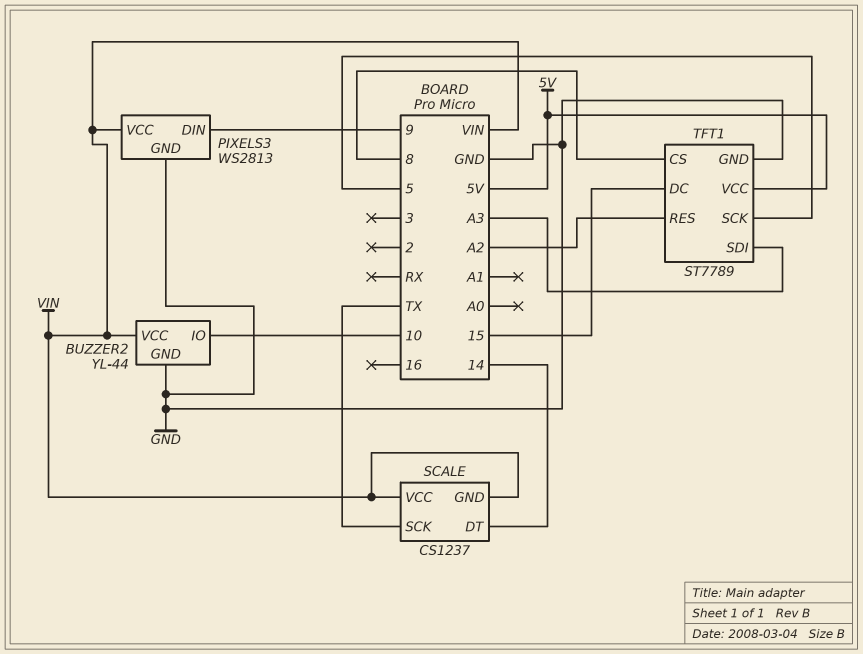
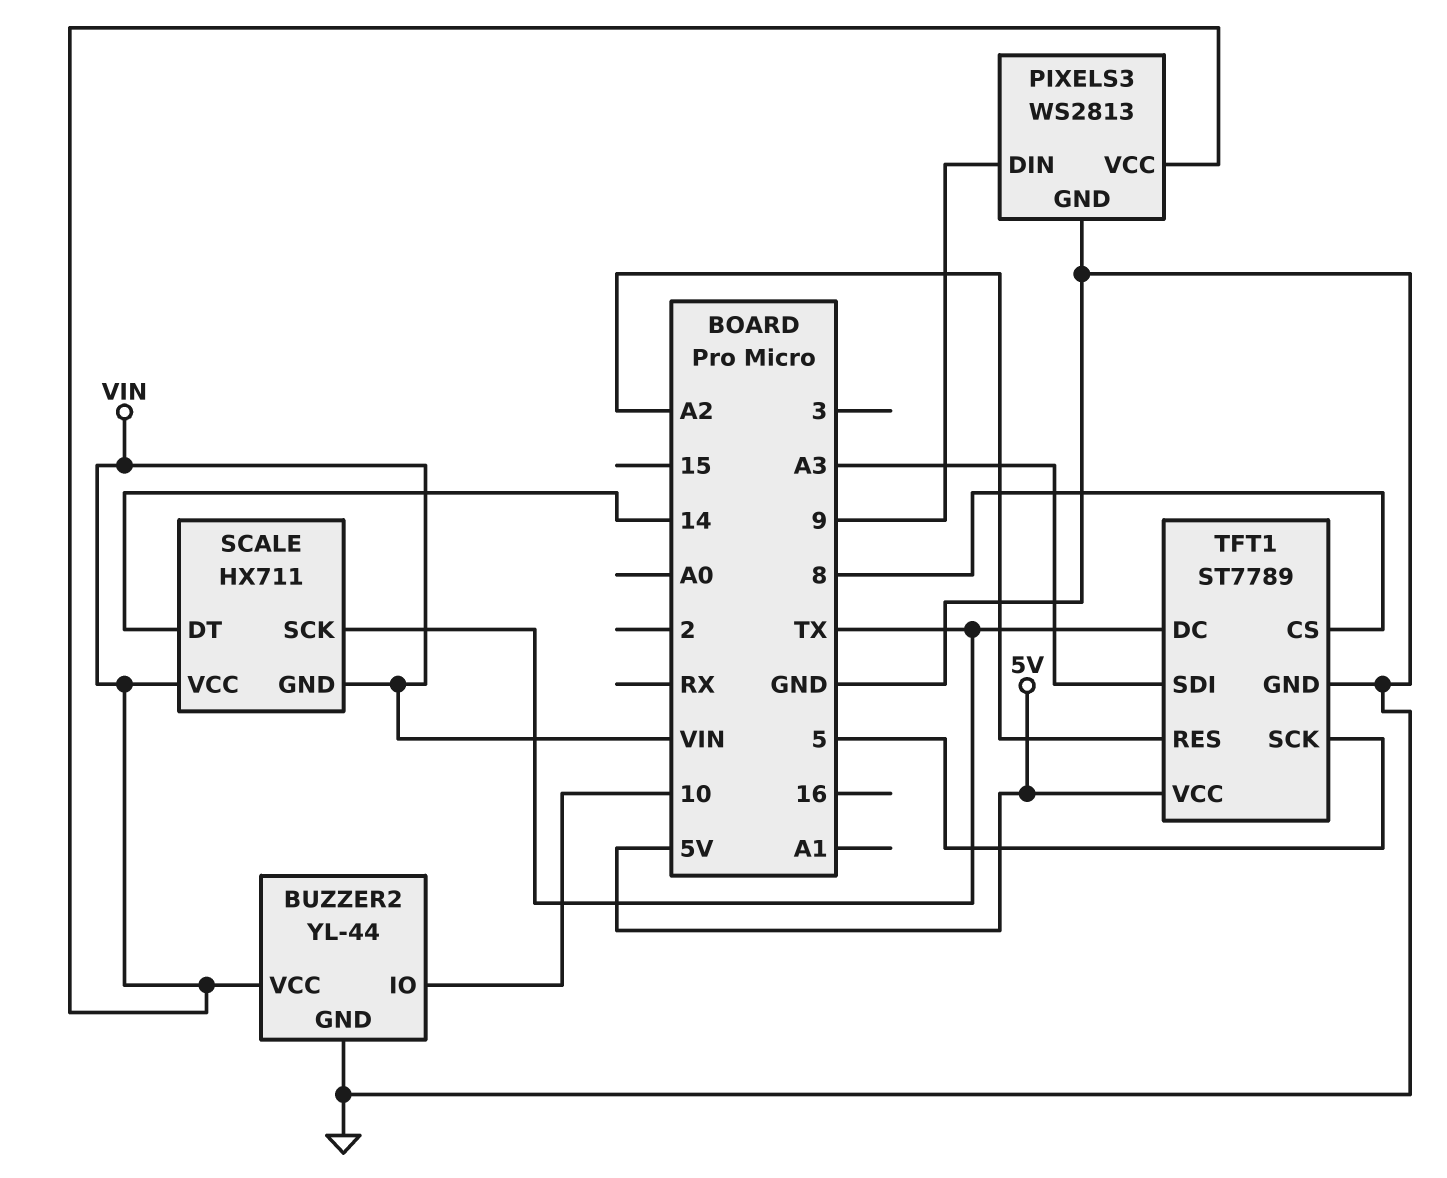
SCALE: CS1237 -> HX711
TFT1 pin DC: 15 -> TX

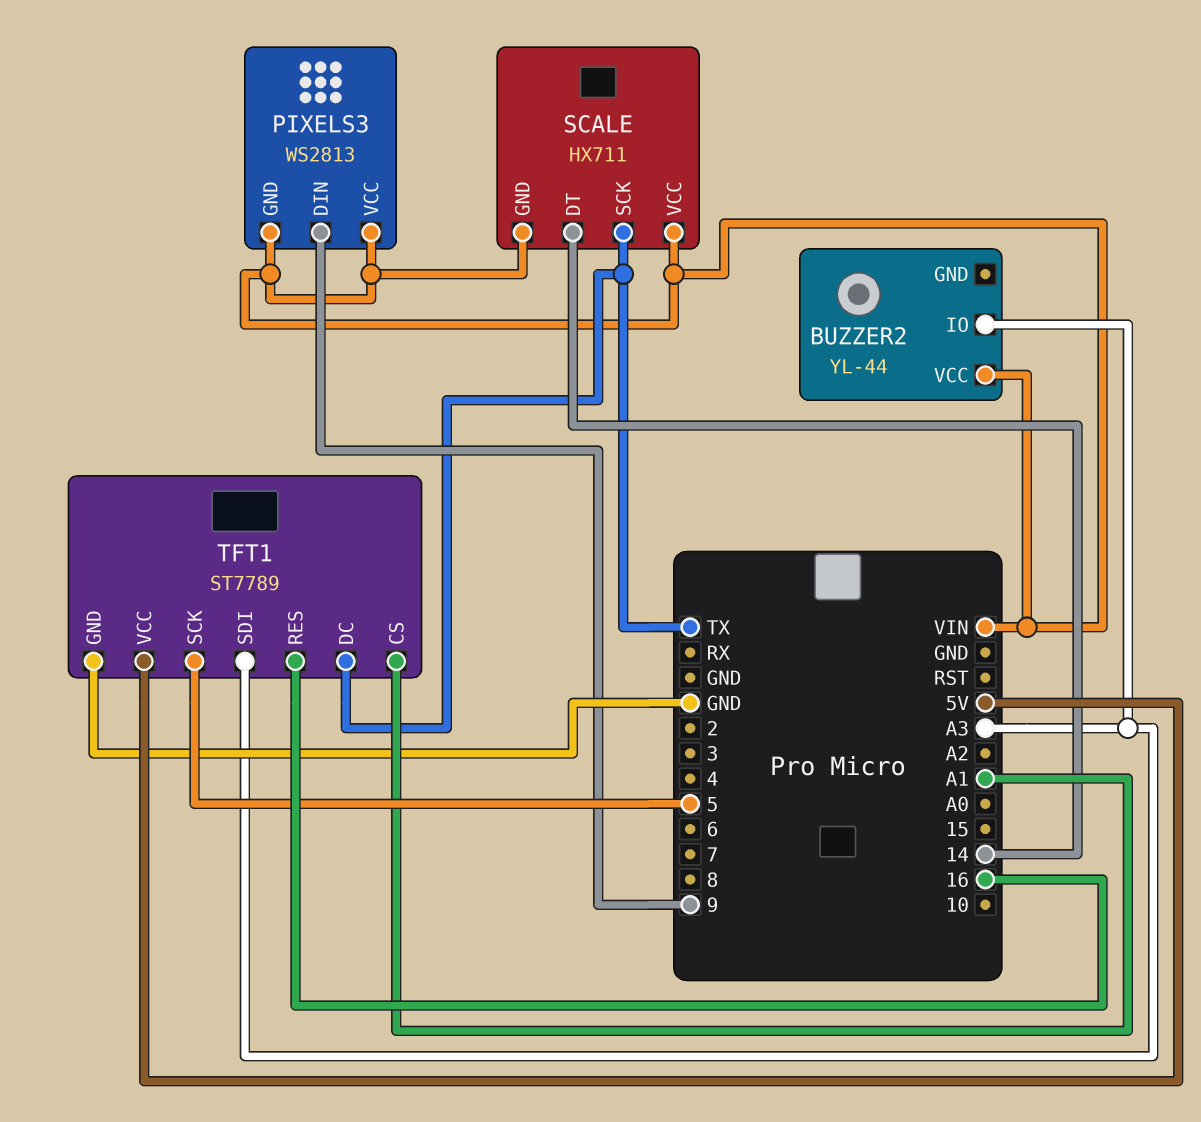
BUZZER2 pin GND: GND -> none
BUZZER2 pin IO: 10 -> A3
PIXELS3 pin GND: GND -> VIN
TFT1 pin CS: 8 -> A1
TFT1 pin RES: A2 -> 16

